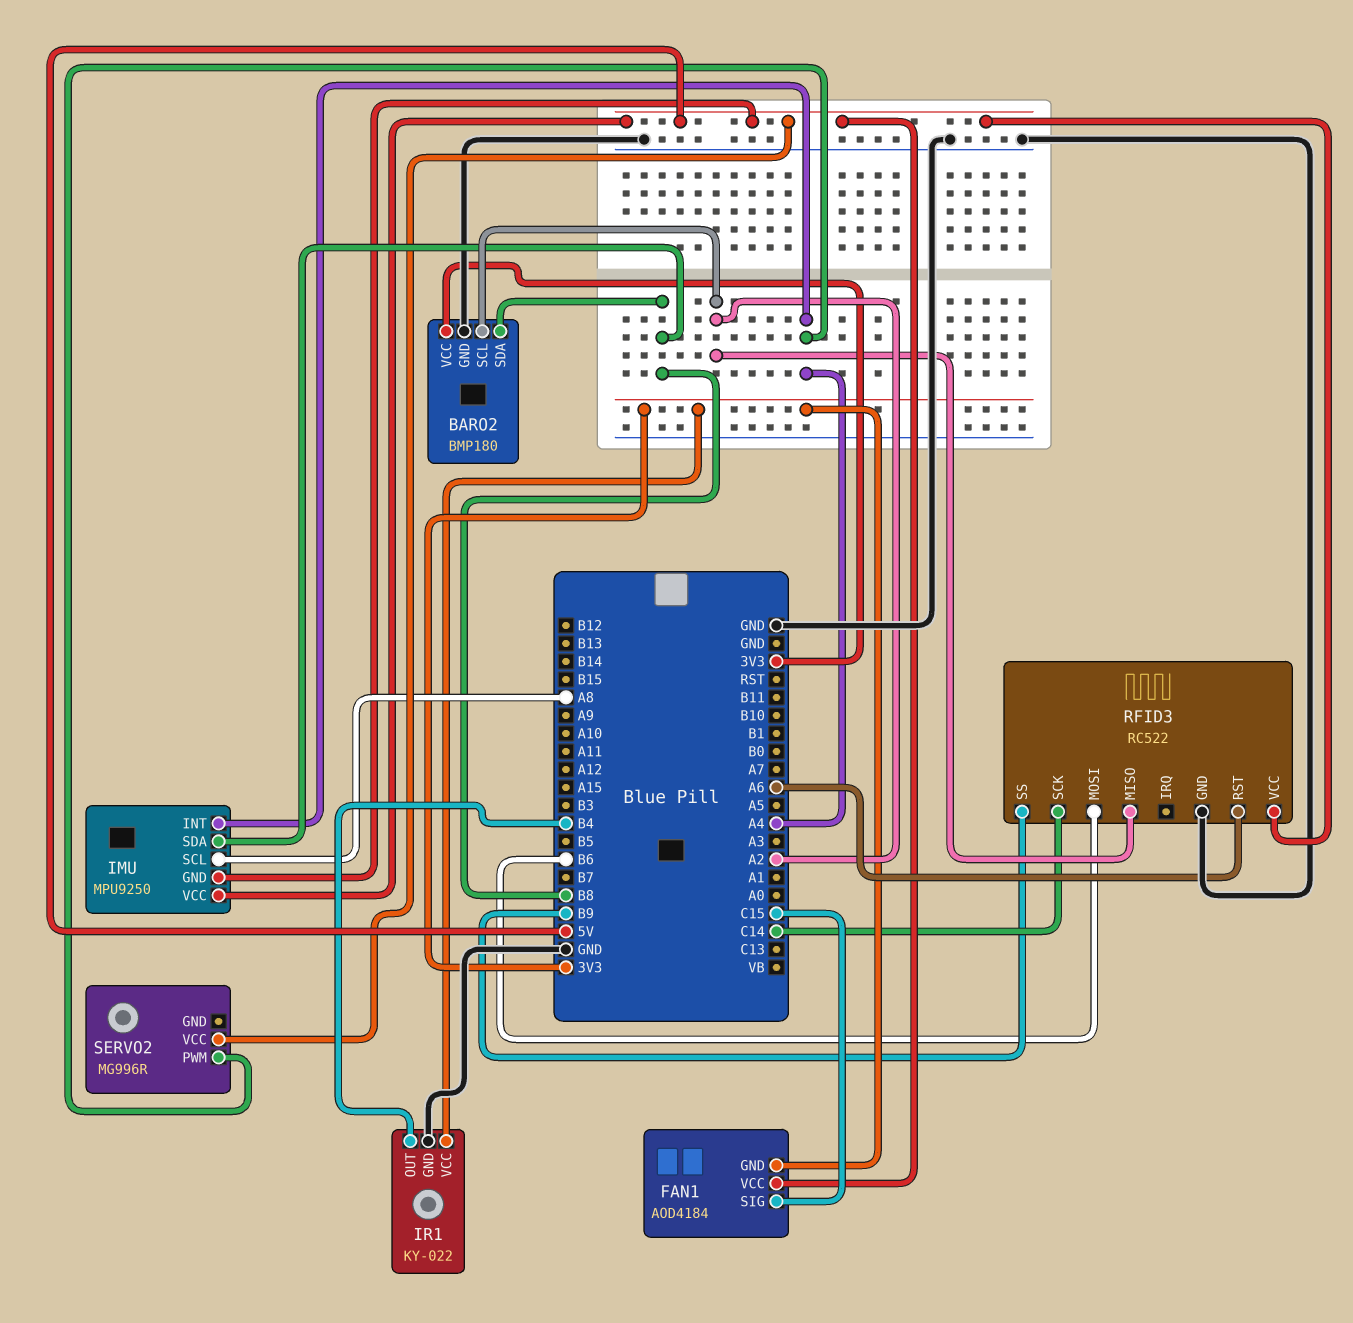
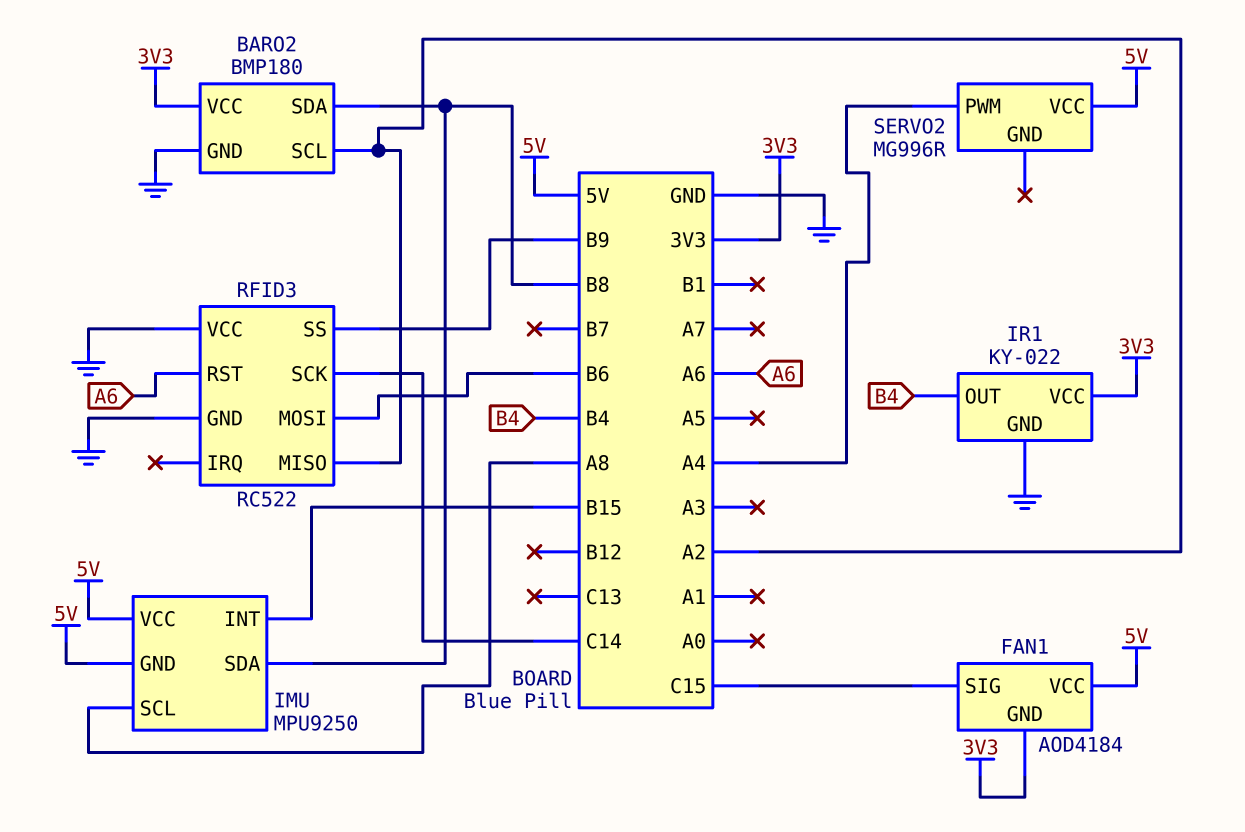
IMU pin INT: A4 -> B15
RFID3 pin VCC: 5V -> GND

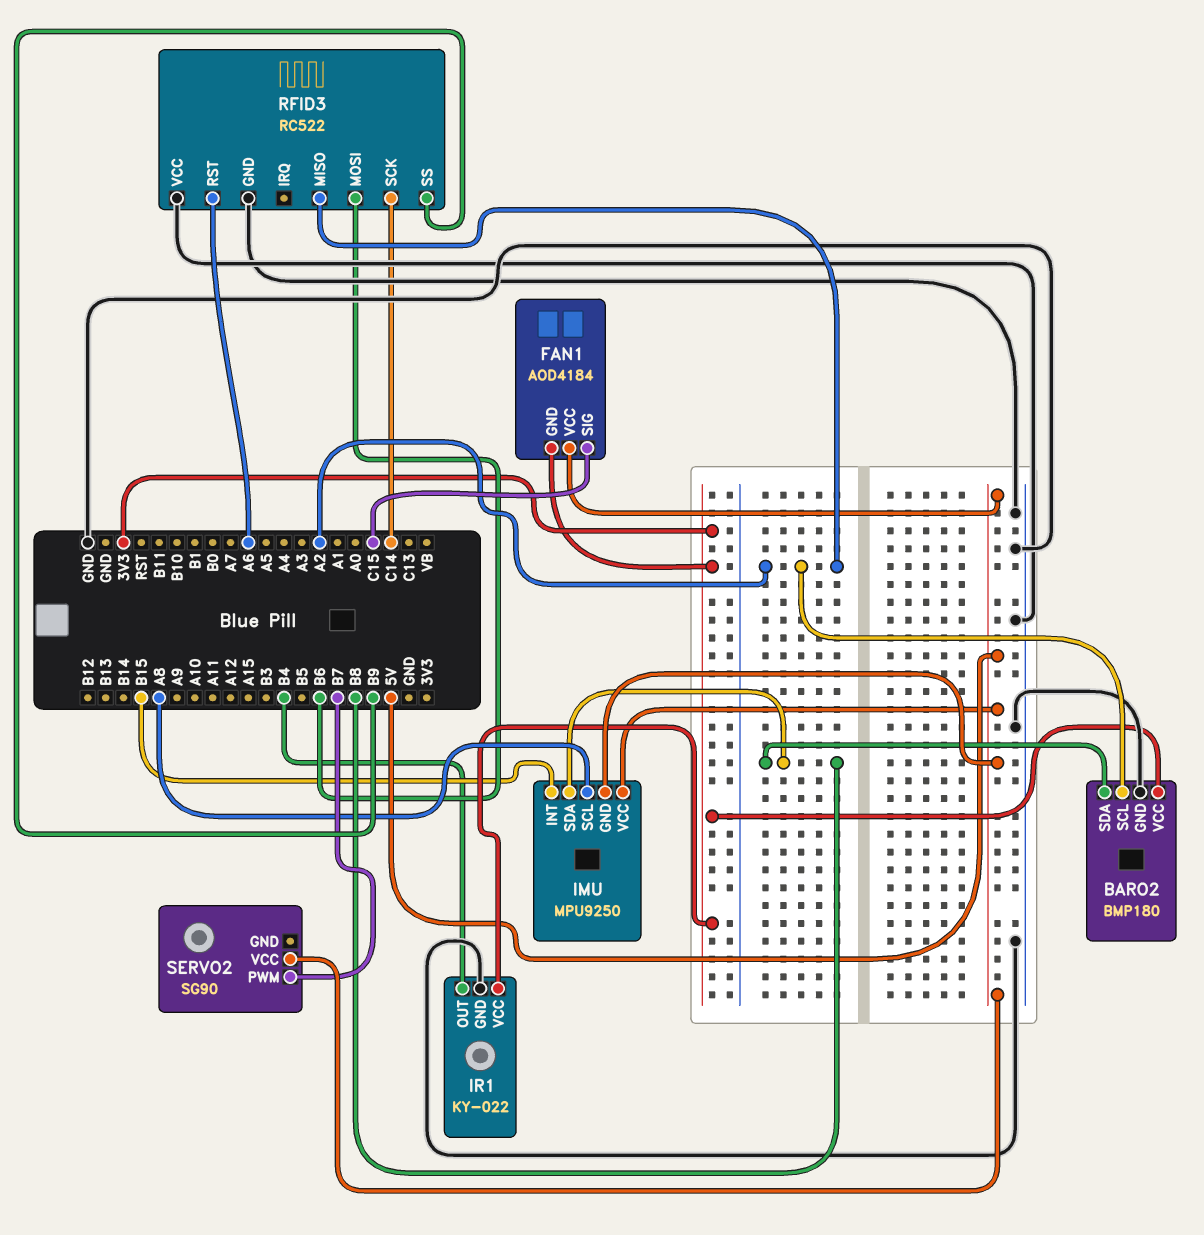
SERVO2: MG996R -> SG90
SERVO2 pin PWM: A4 -> B7

